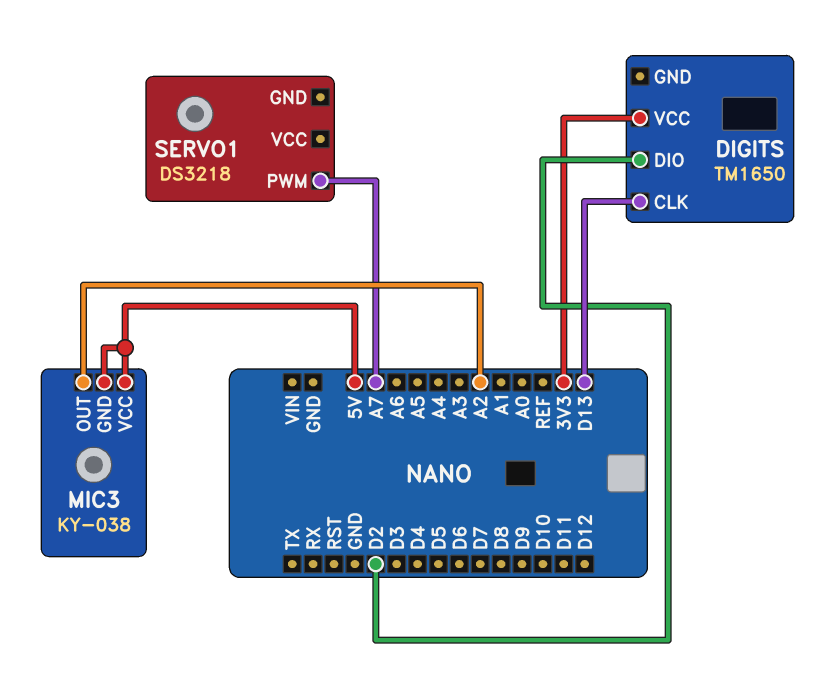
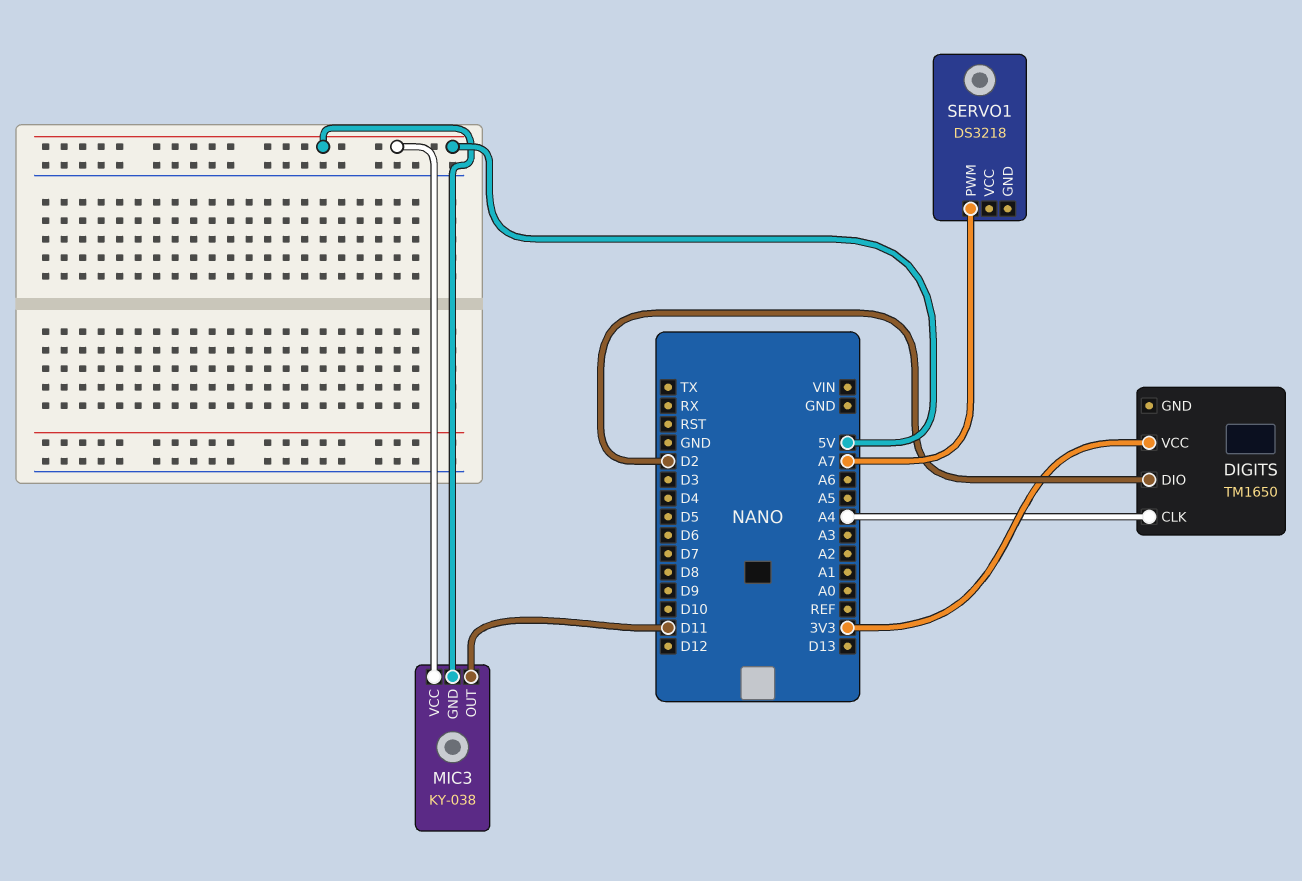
DIGITS pin CLK: D13 -> A4
MIC3 pin OUT: A2 -> D11

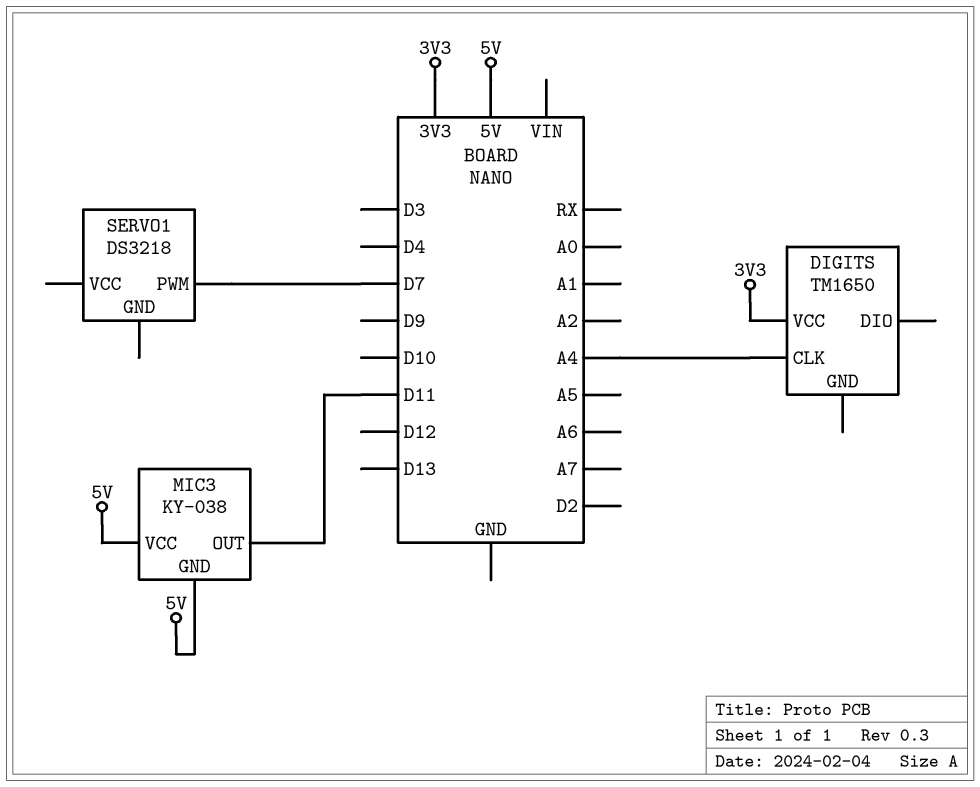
DIGITS pin DIO: D2 -> none
SERVO1 pin PWM: A7 -> D7

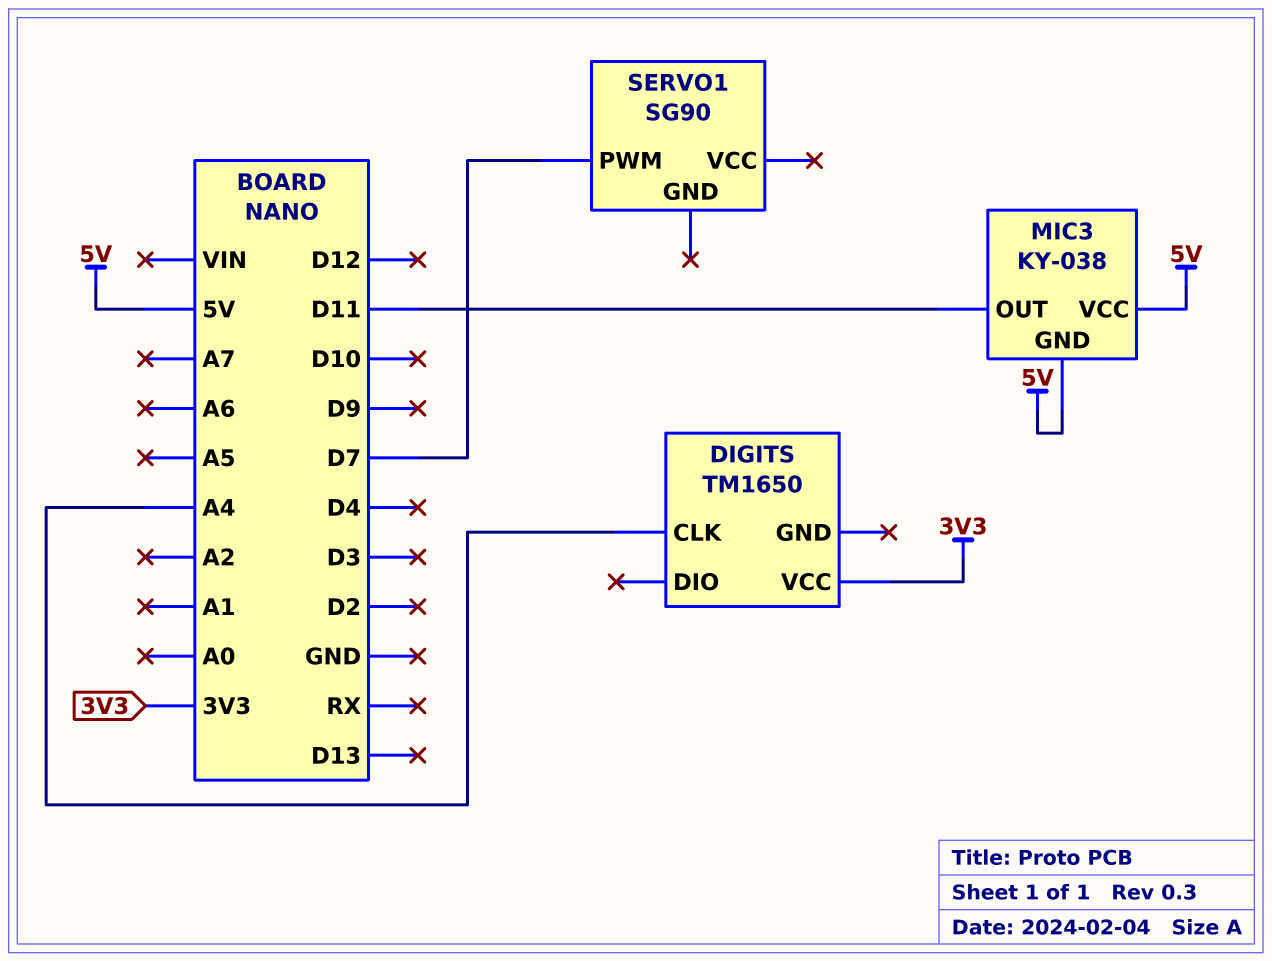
SERVO1: DS3218 -> SG90

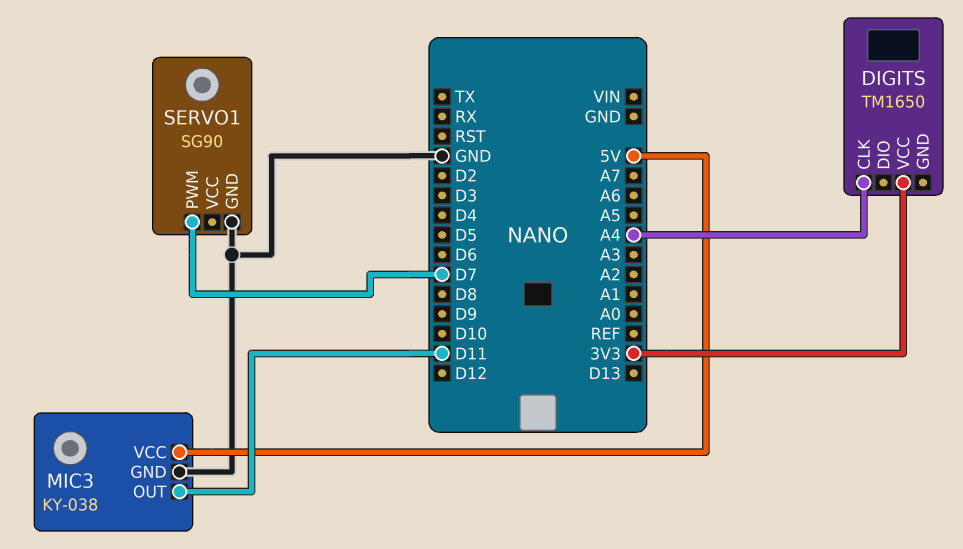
MIC3 pin GND: 5V -> GND
SERVO1 pin GND: none -> GND

